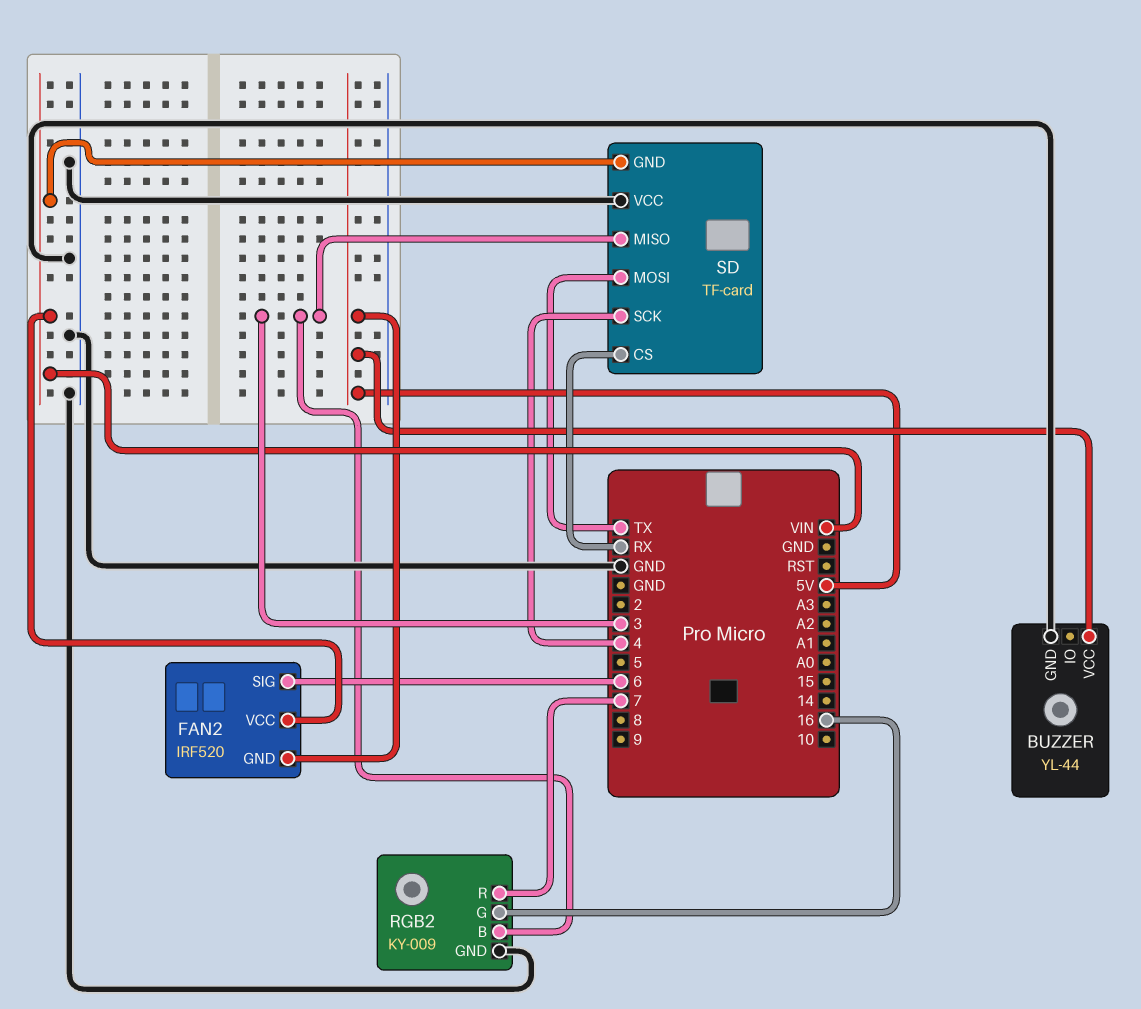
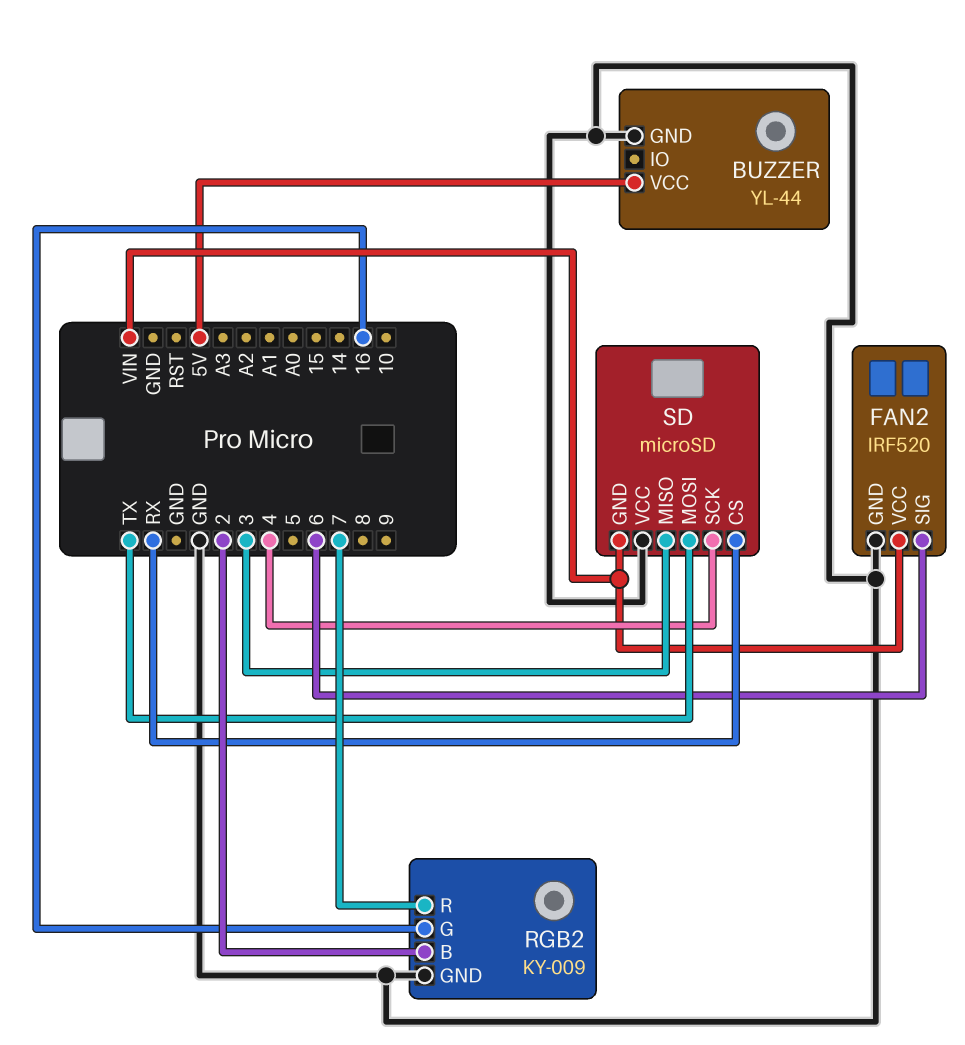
FAN2 pin GND: 5V -> GND
RGB2 pin B: 3 -> 2
SD: TF-card -> microSD

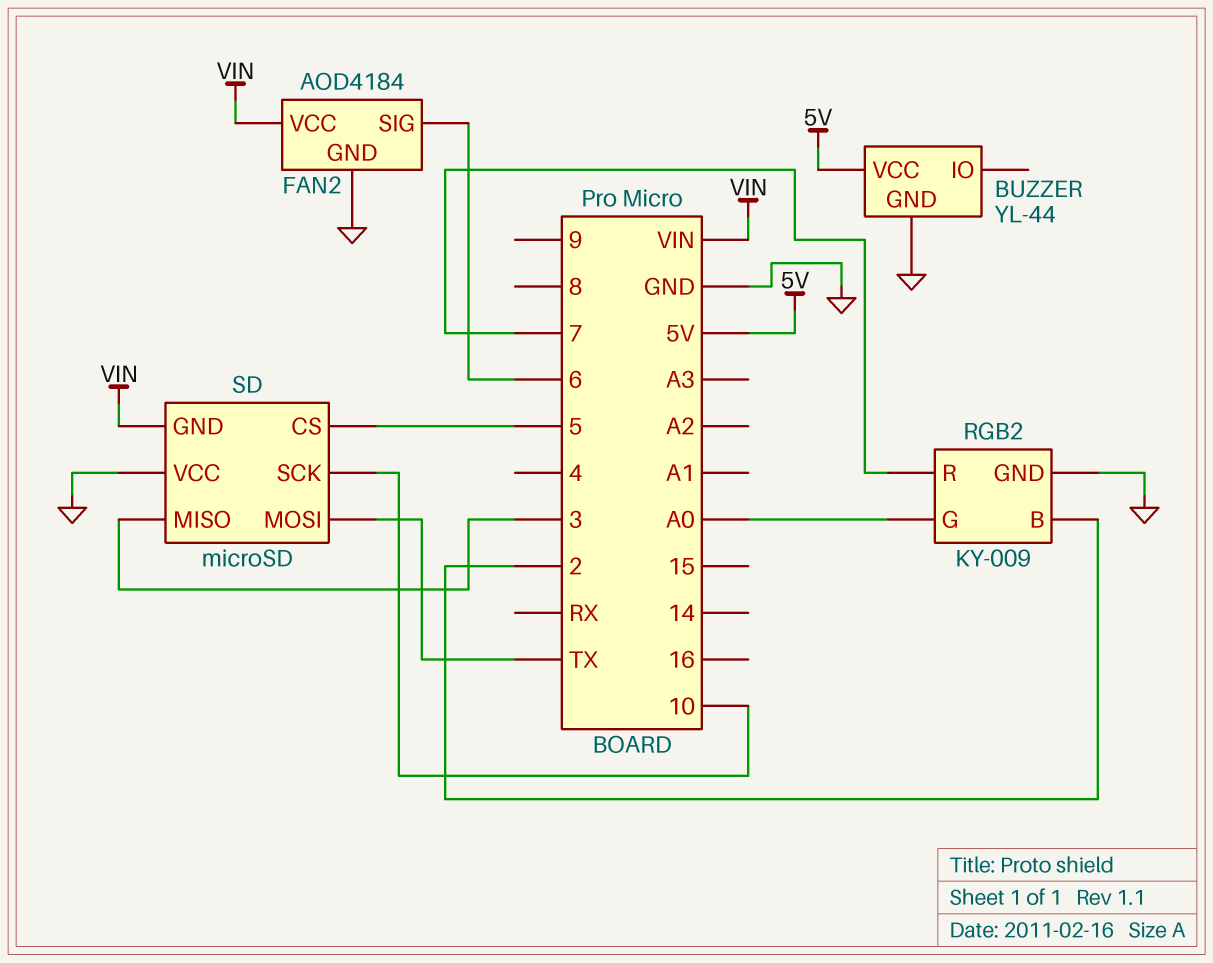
FAN2: IRF520 -> AOD4184
RGB2 pin G: 16 -> A0
SD pin CS: RX -> 5
SD pin SCK: 4 -> 10

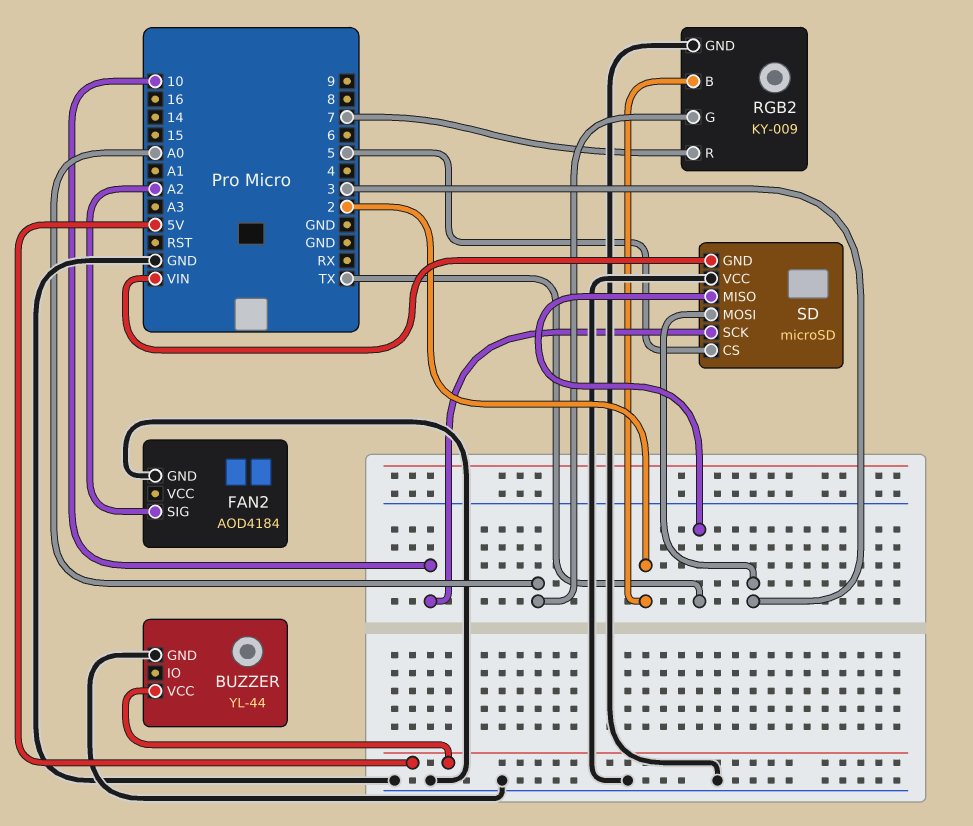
FAN2 pin SIG: 6 -> A2
FAN2 pin VCC: VIN -> none
SD pin MISO: 3 -> TX
SD pin MOSI: TX -> 3

